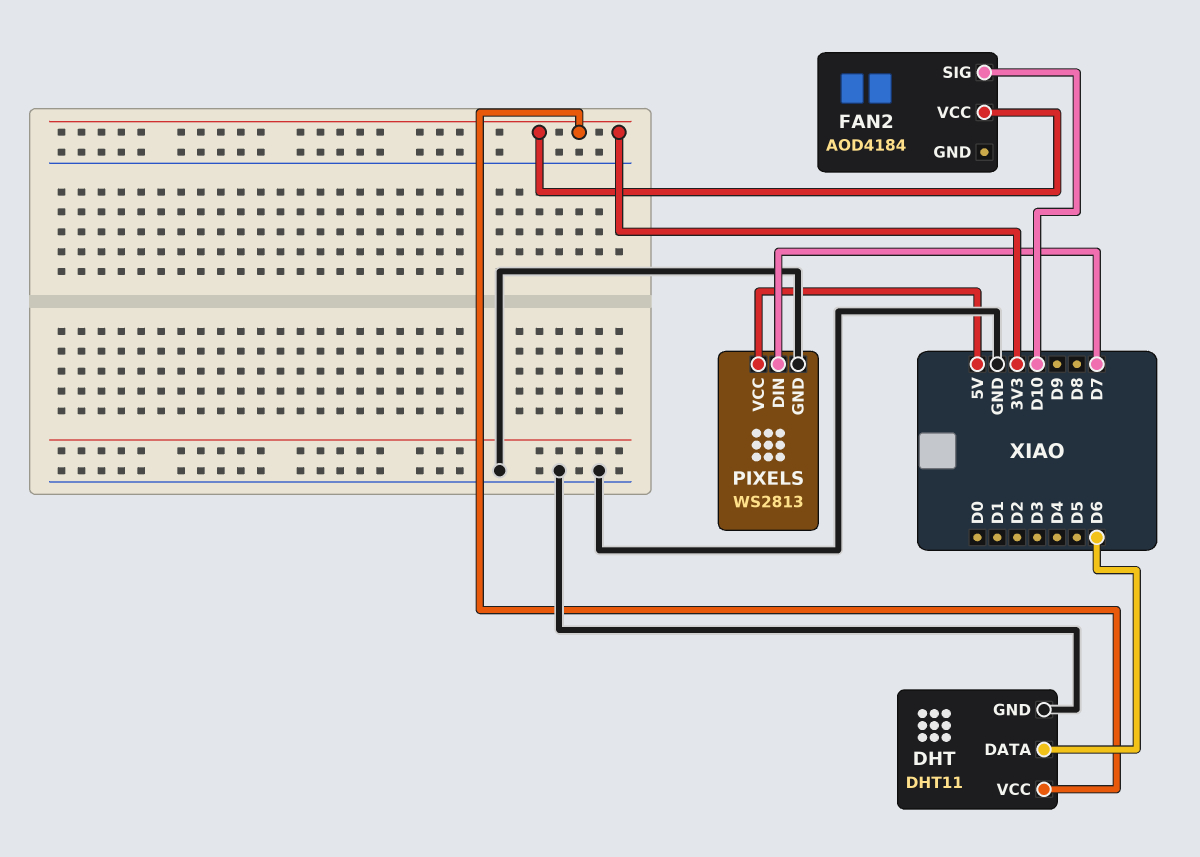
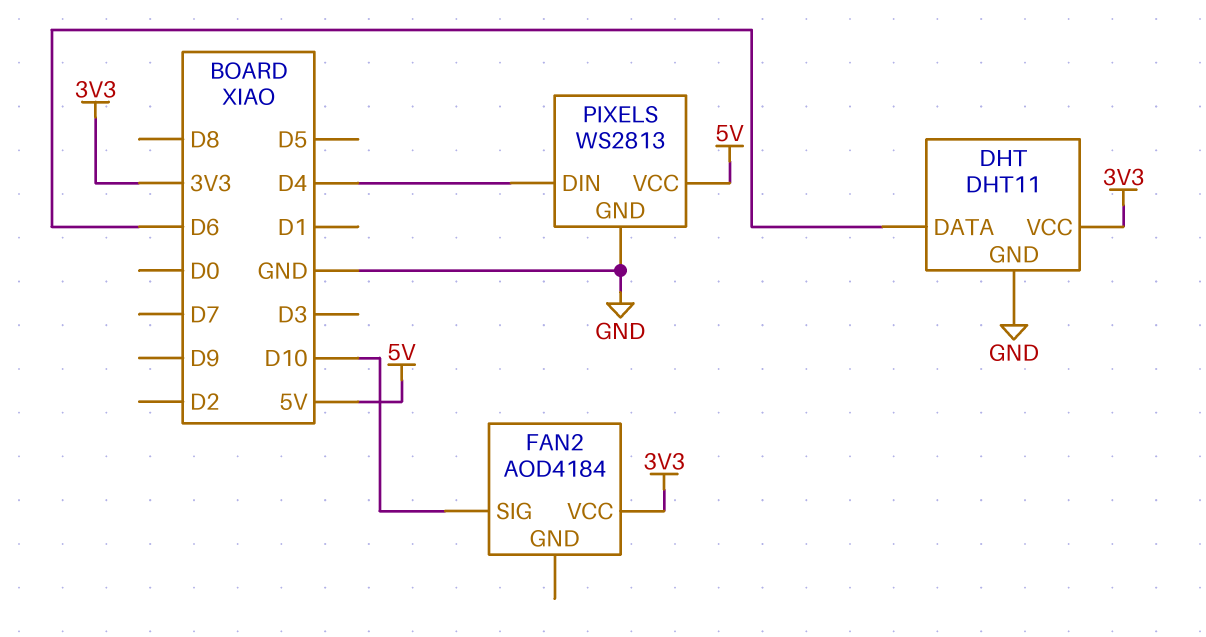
PIXELS pin DIN: D7 -> D4

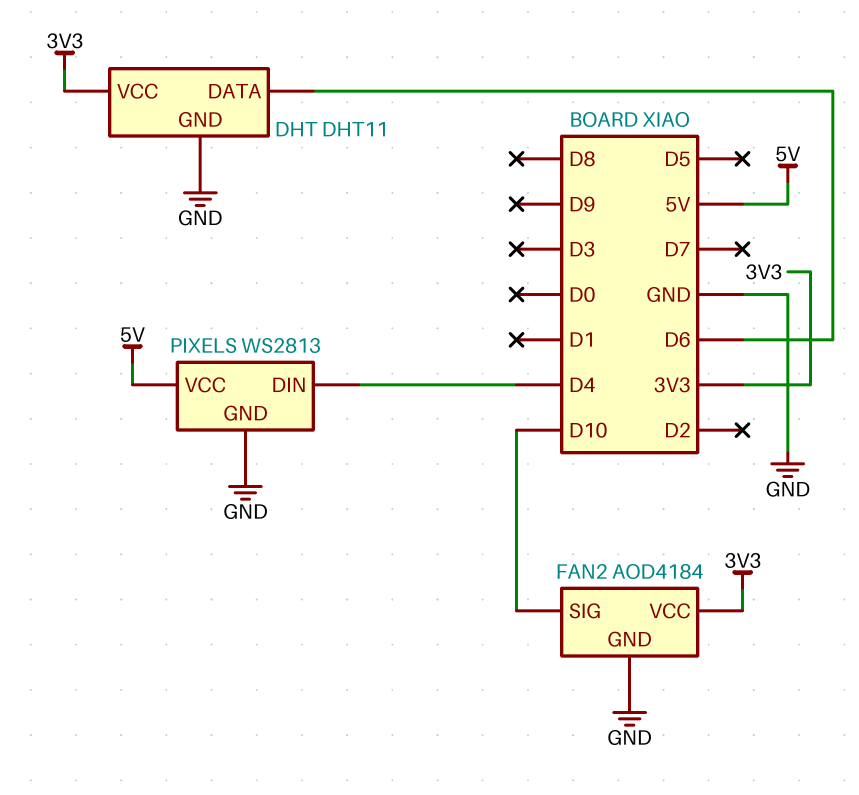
FAN2 pin GND: none -> GND

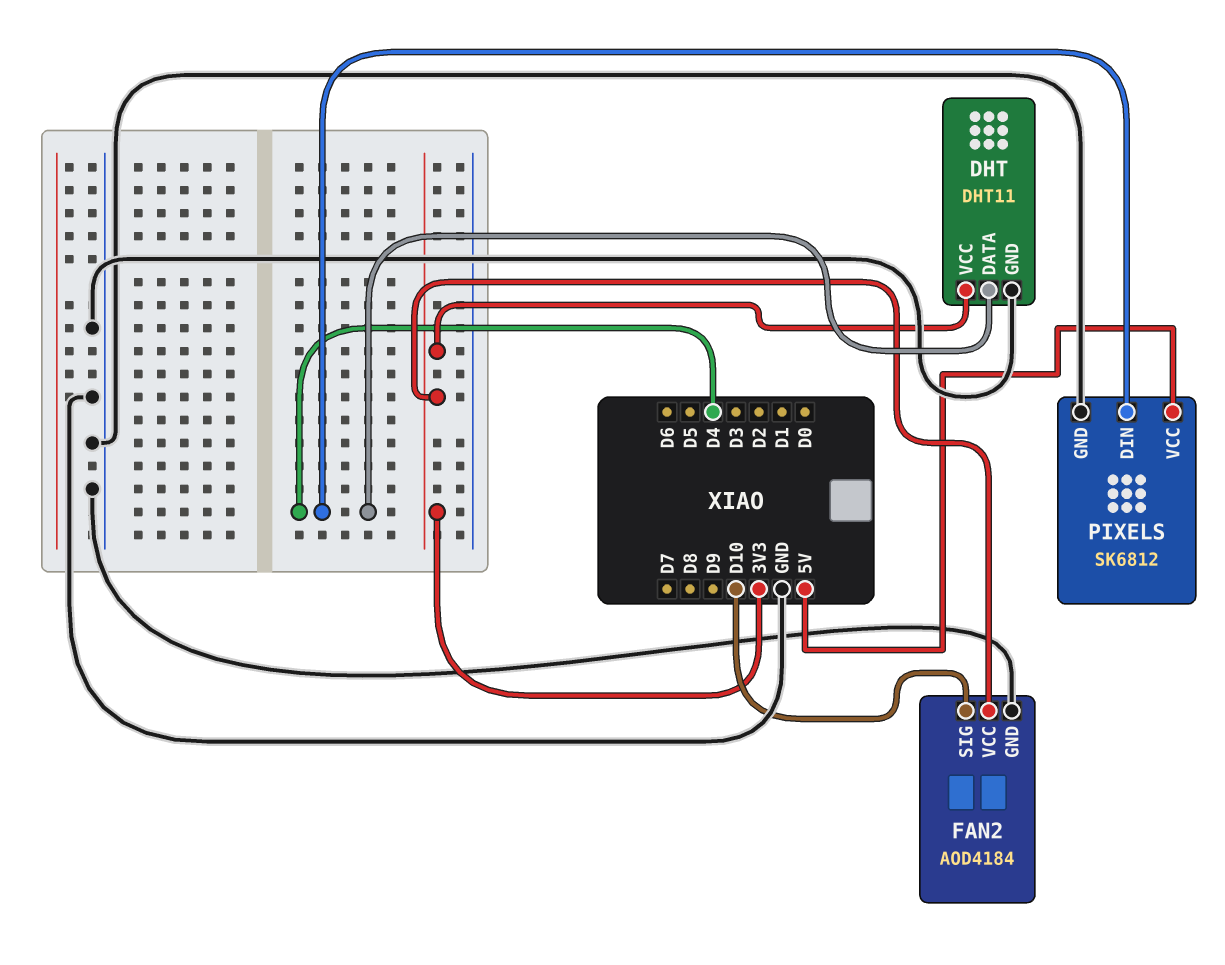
DHT pin DATA: D6 -> D4
PIXELS: WS2813 -> SK6812

